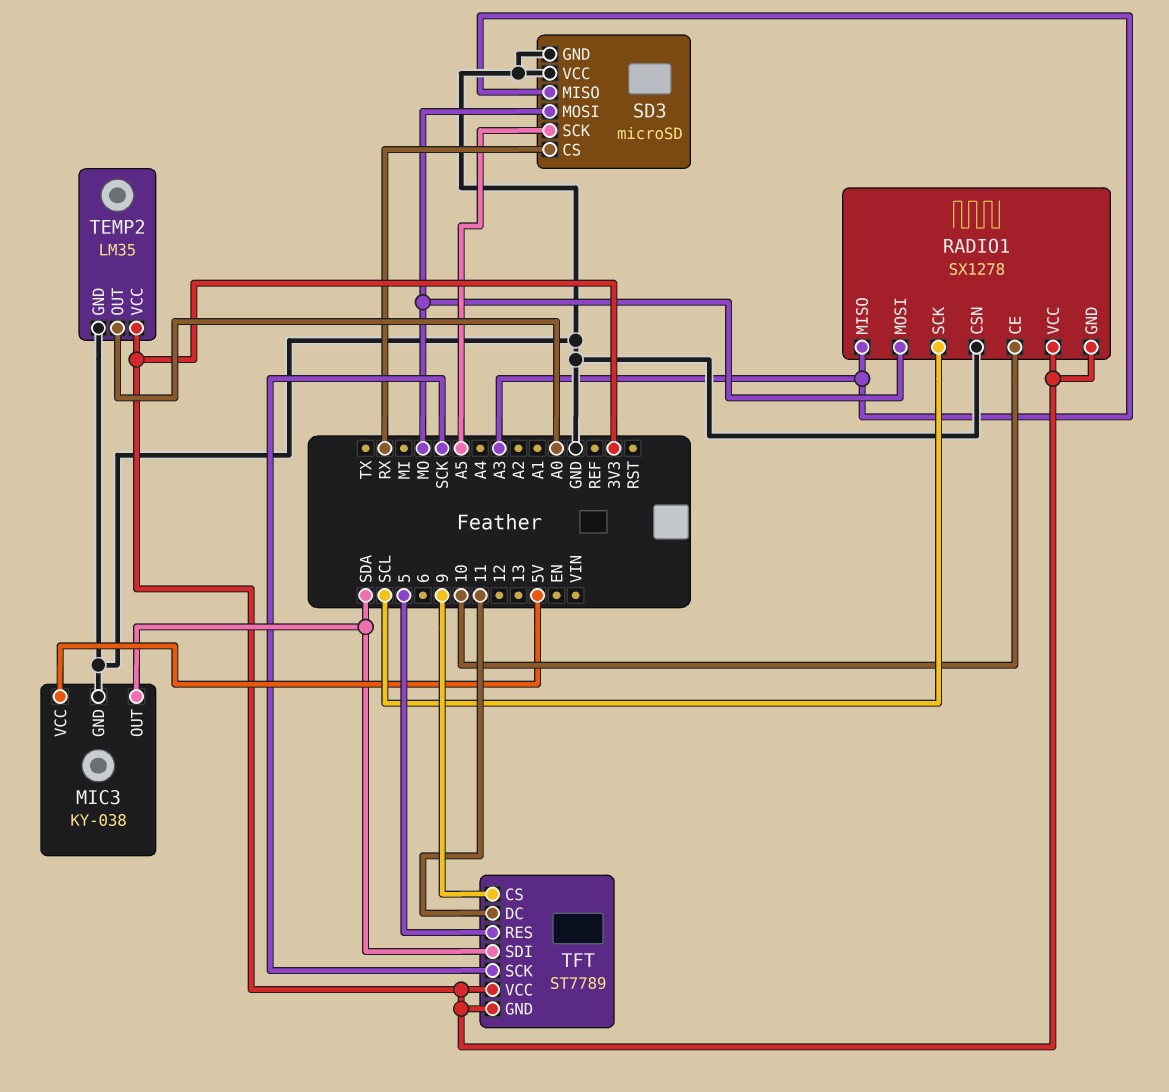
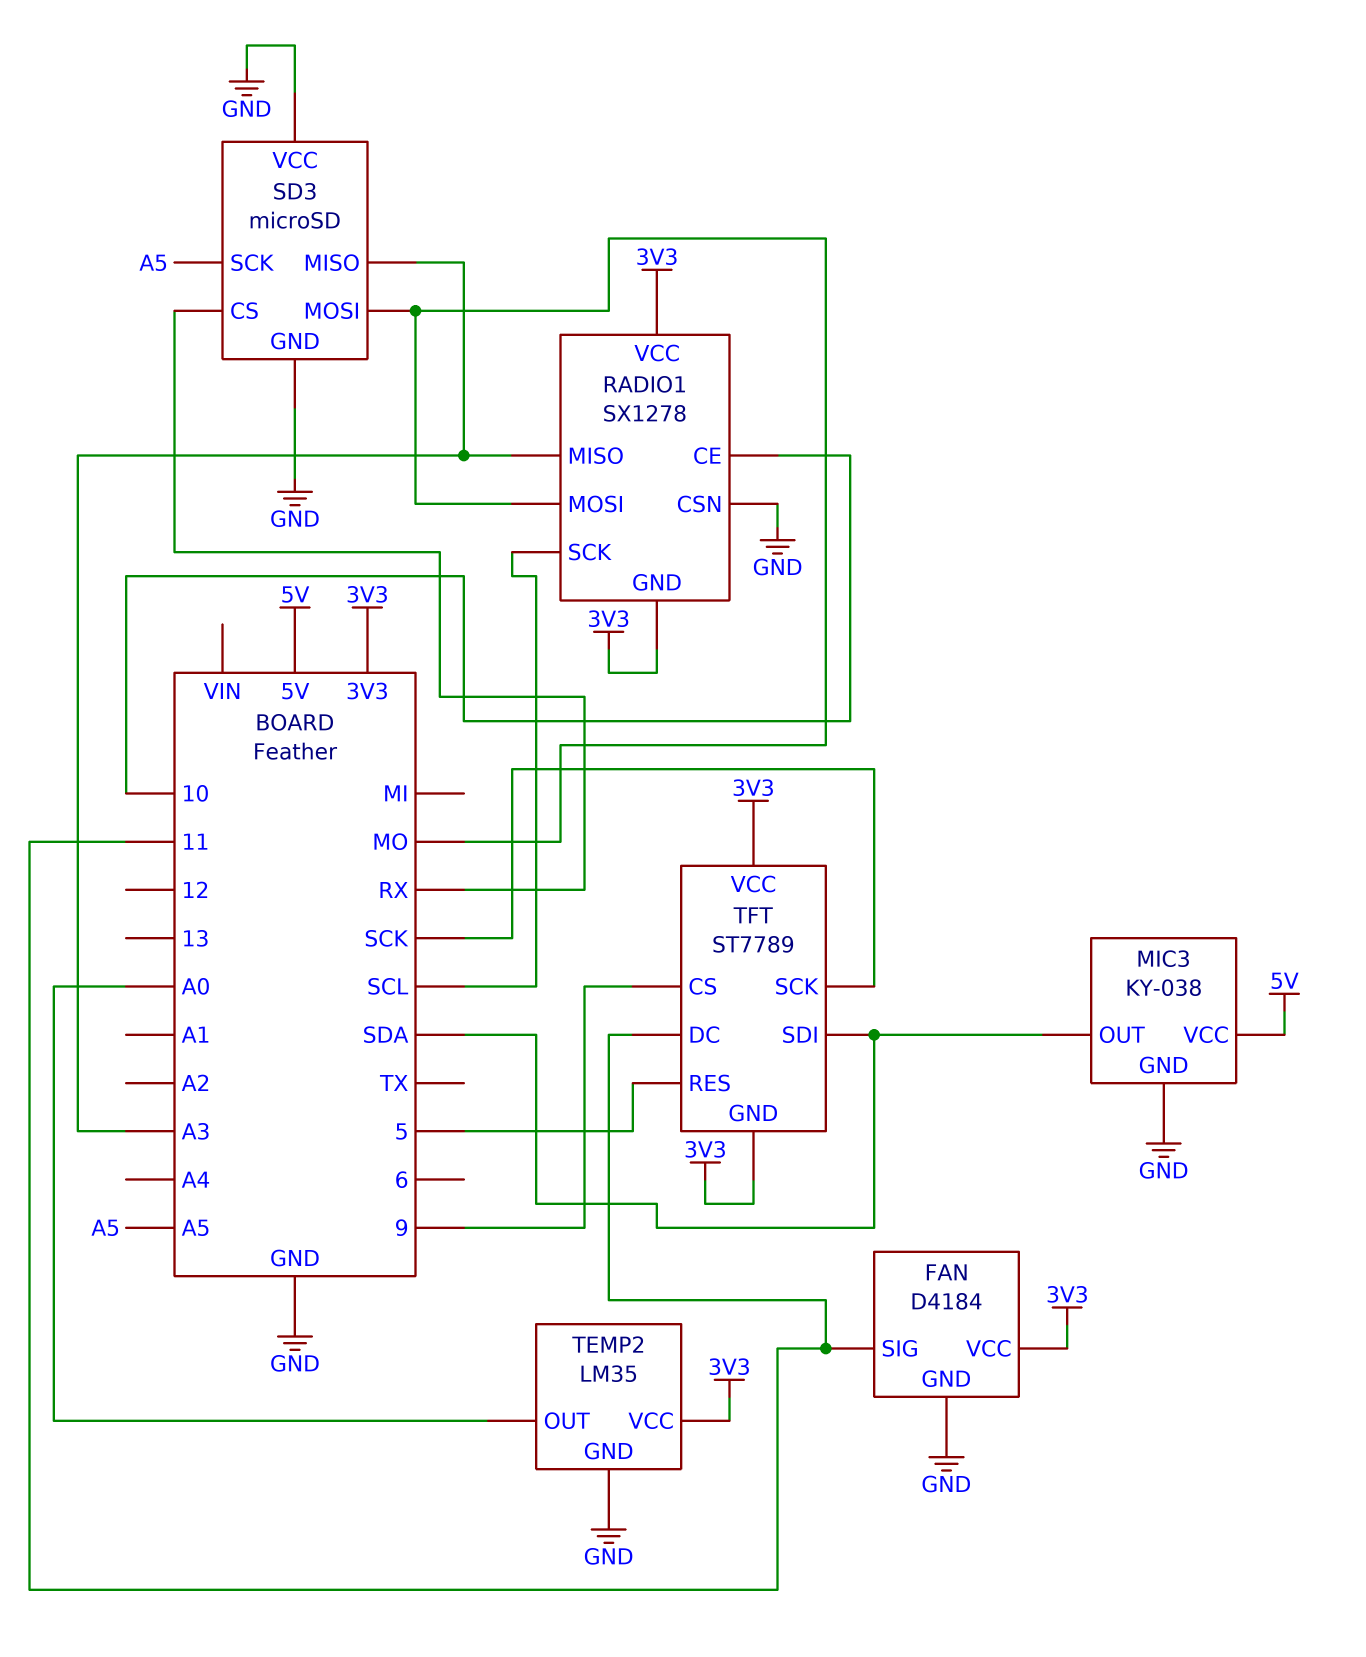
FAN: none -> D4184
FAN pin GND: none -> GND
FAN pin SIG: none -> 11
FAN pin VCC: none -> 3V3

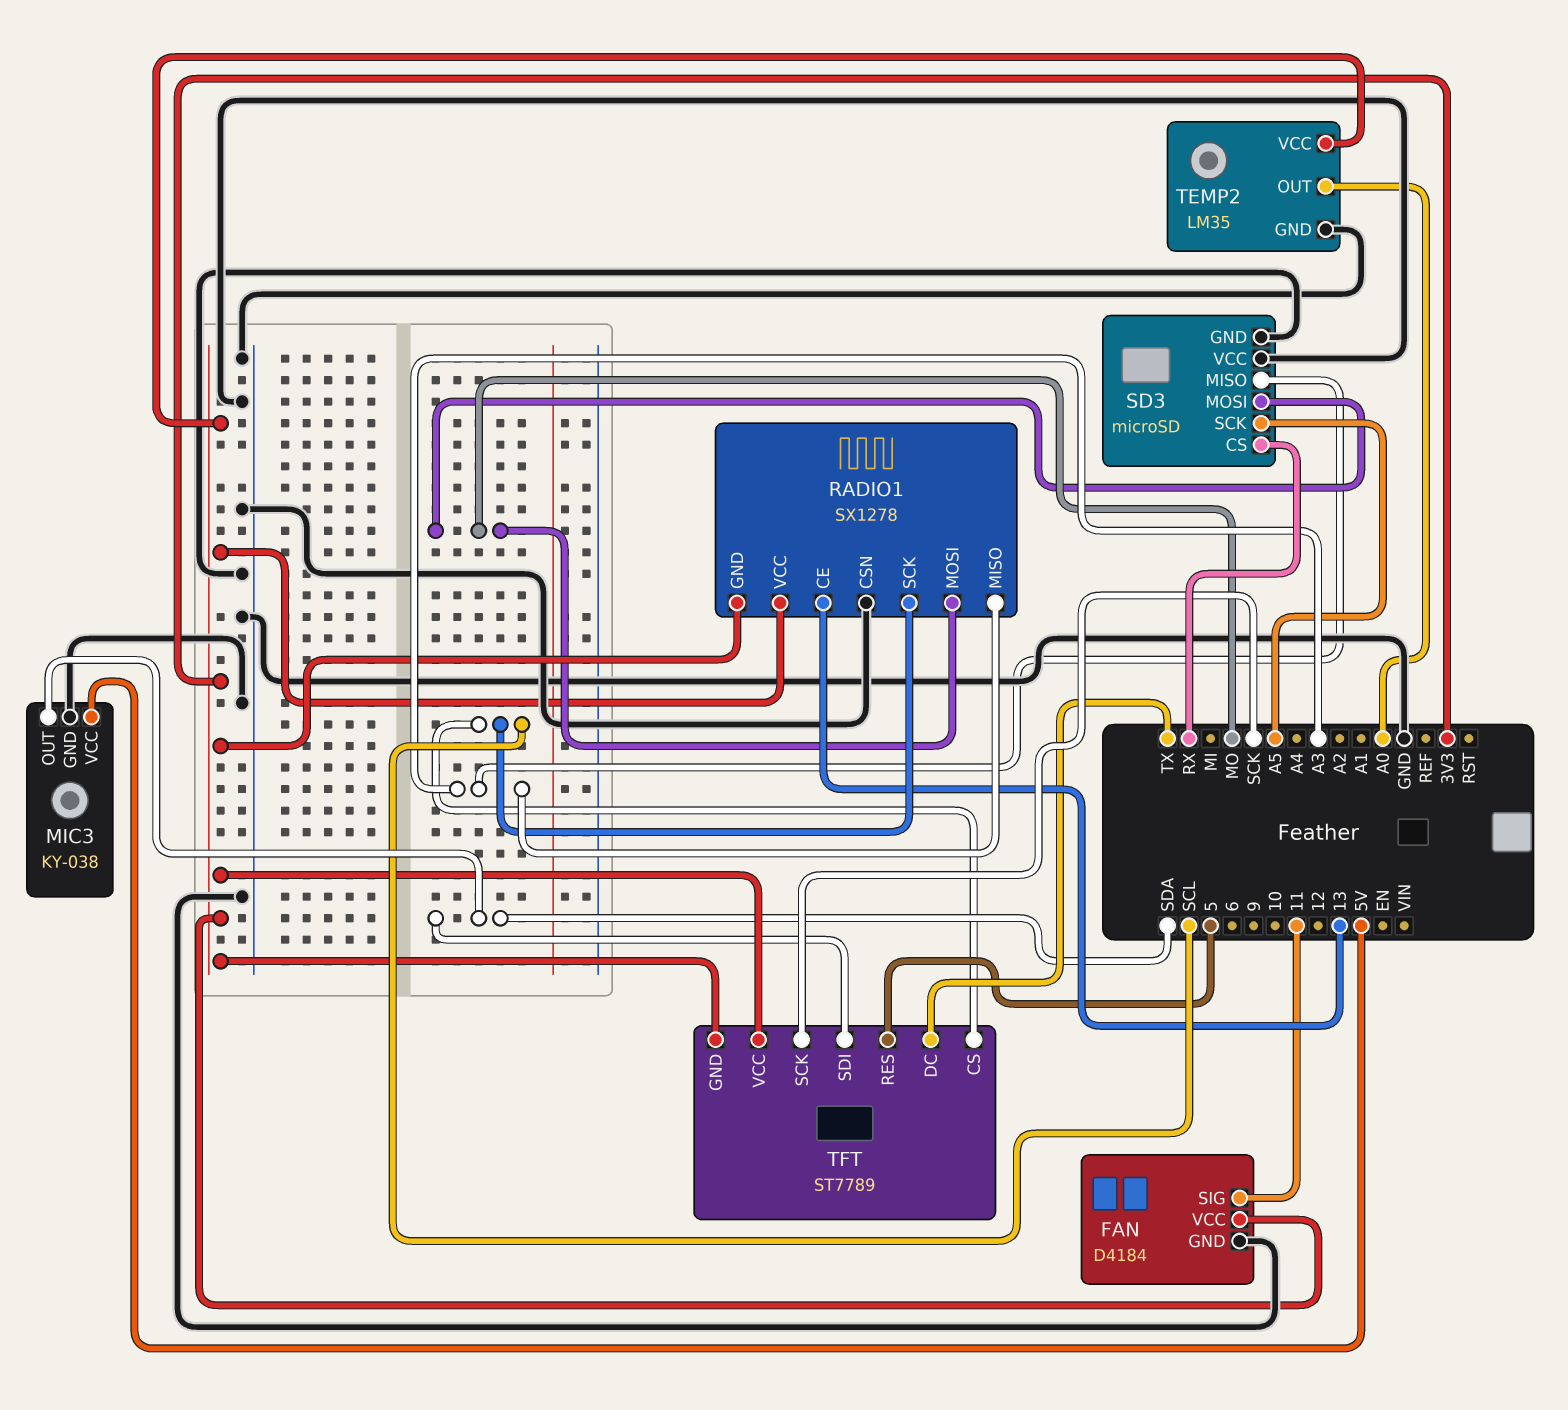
RADIO1 pin CE: 10 -> 13
TFT pin CS: 9 -> SCL
TFT pin DC: 11 -> TX

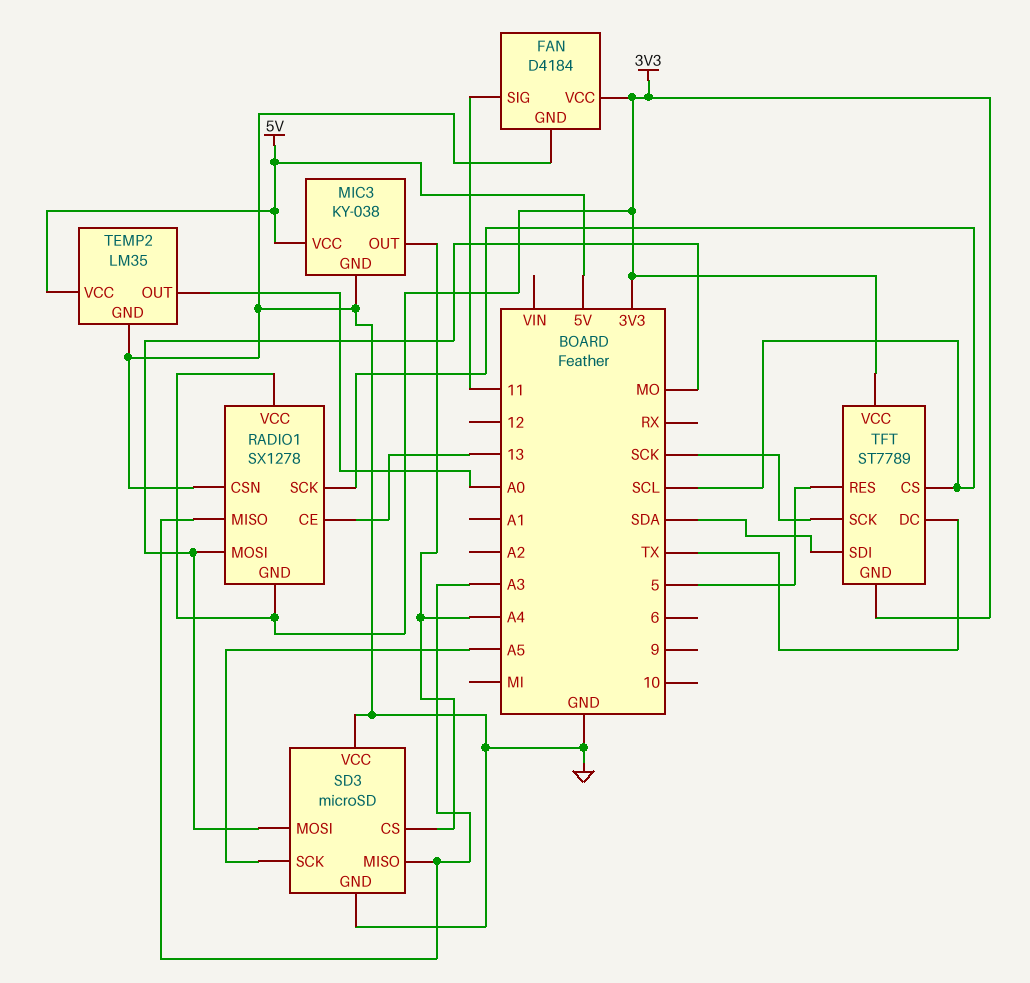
MIC3 pin OUT: SDA -> A4
SD3 pin CS: RX -> A4
TEMP2 pin VCC: 3V3 -> 5V

